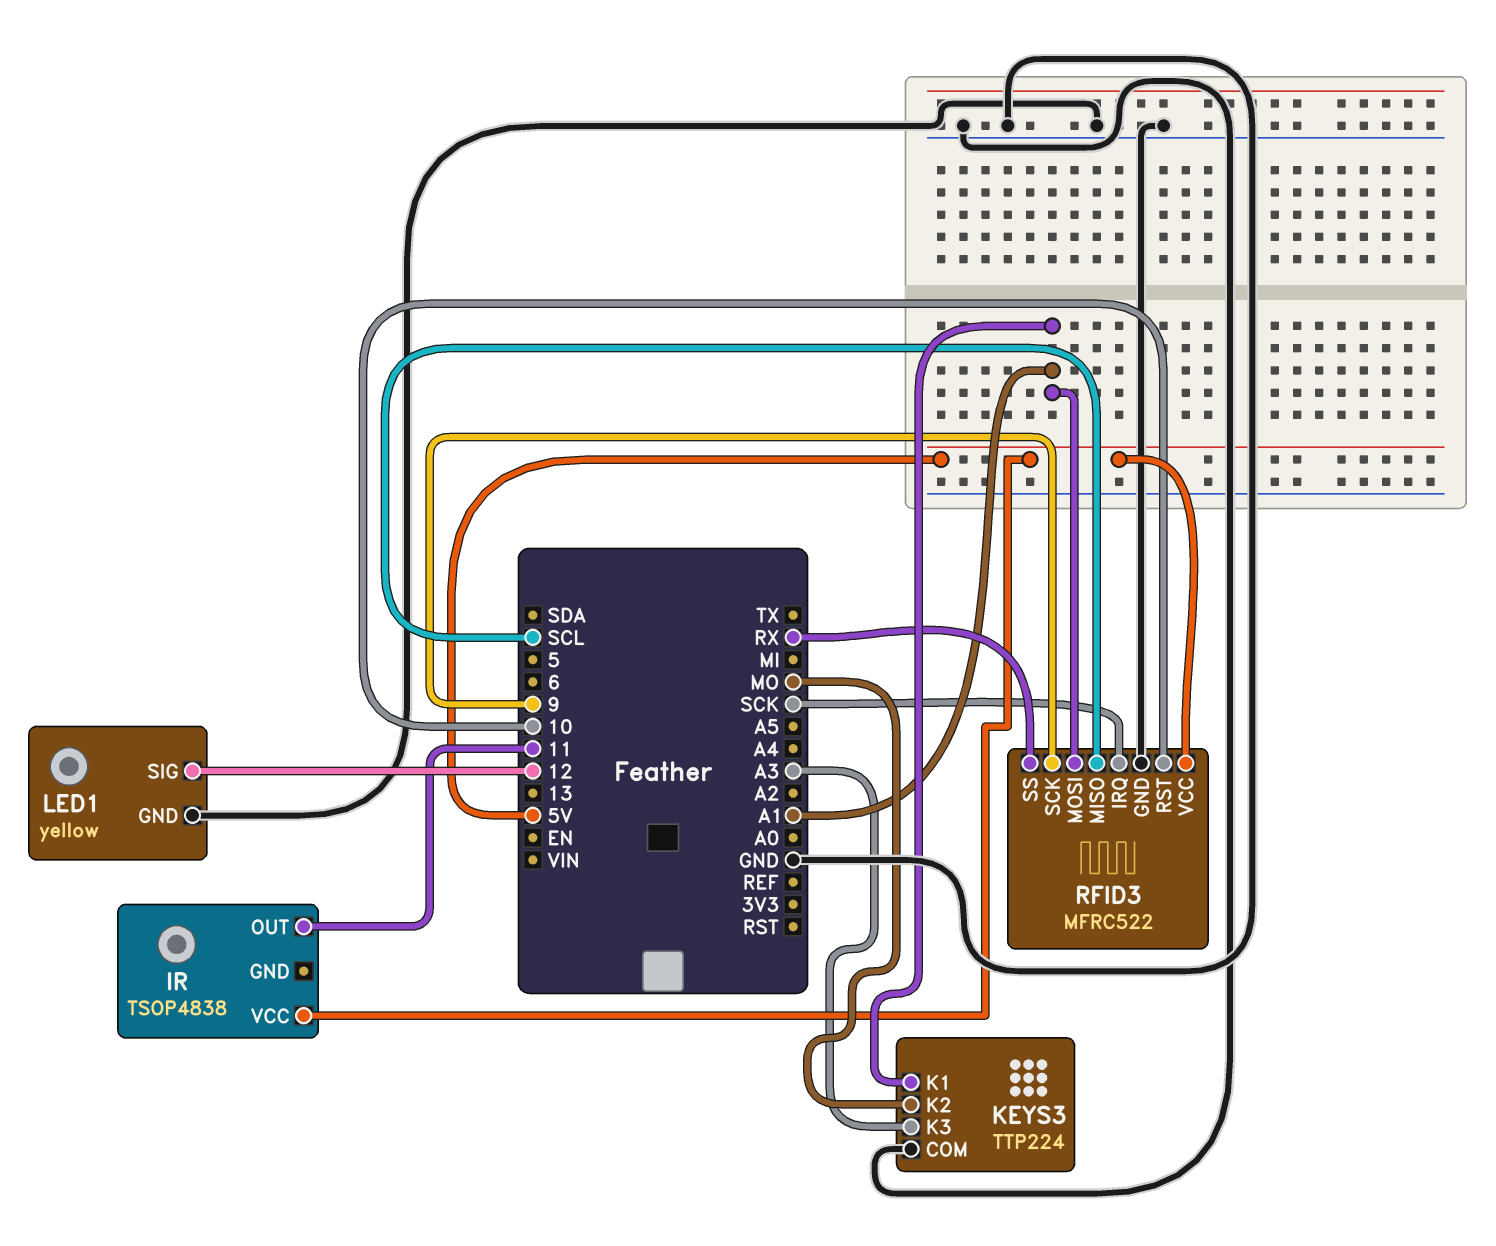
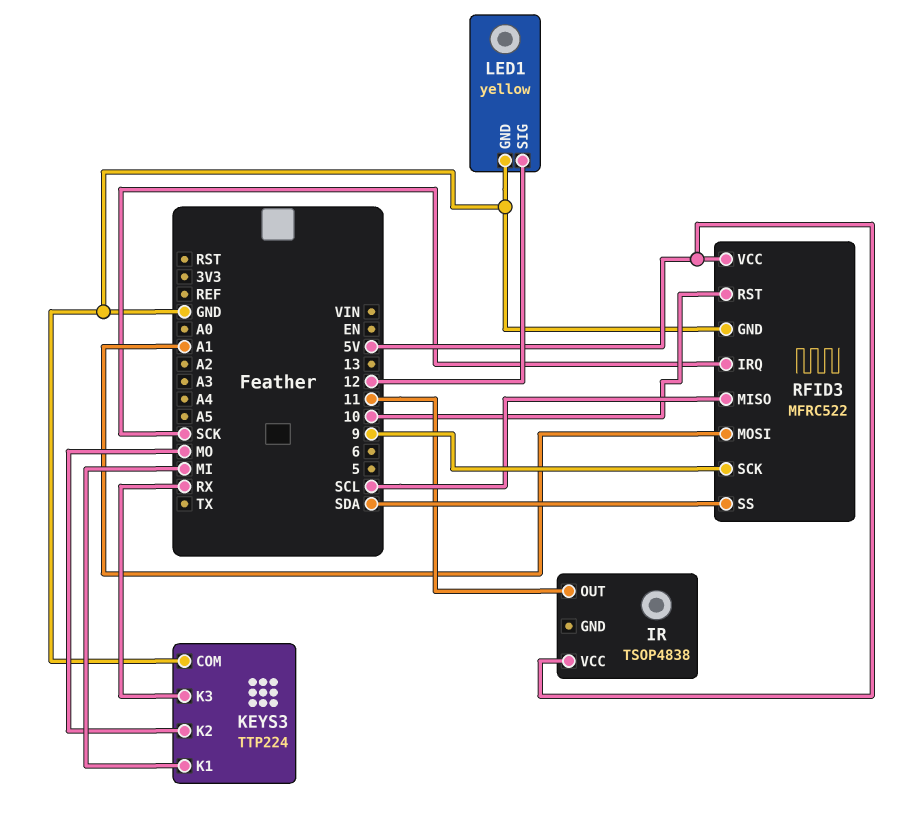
KEYS3 pin K1: A1 -> MI
KEYS3 pin K3: A3 -> RX
RFID3 pin SS: RX -> SDA

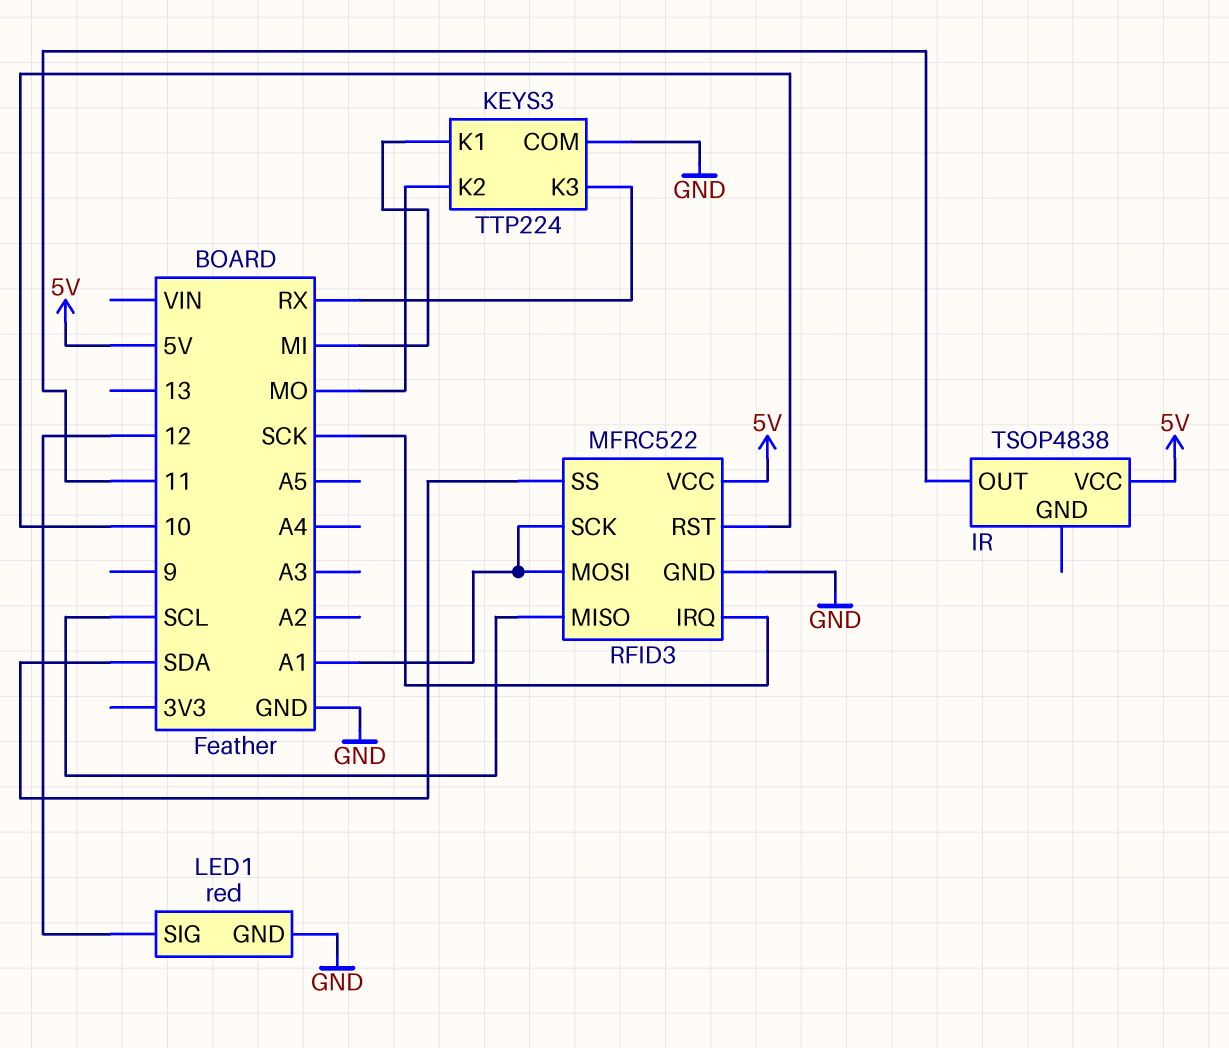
LED1: yellow -> red
RFID3 pin SCK: 9 -> A1

